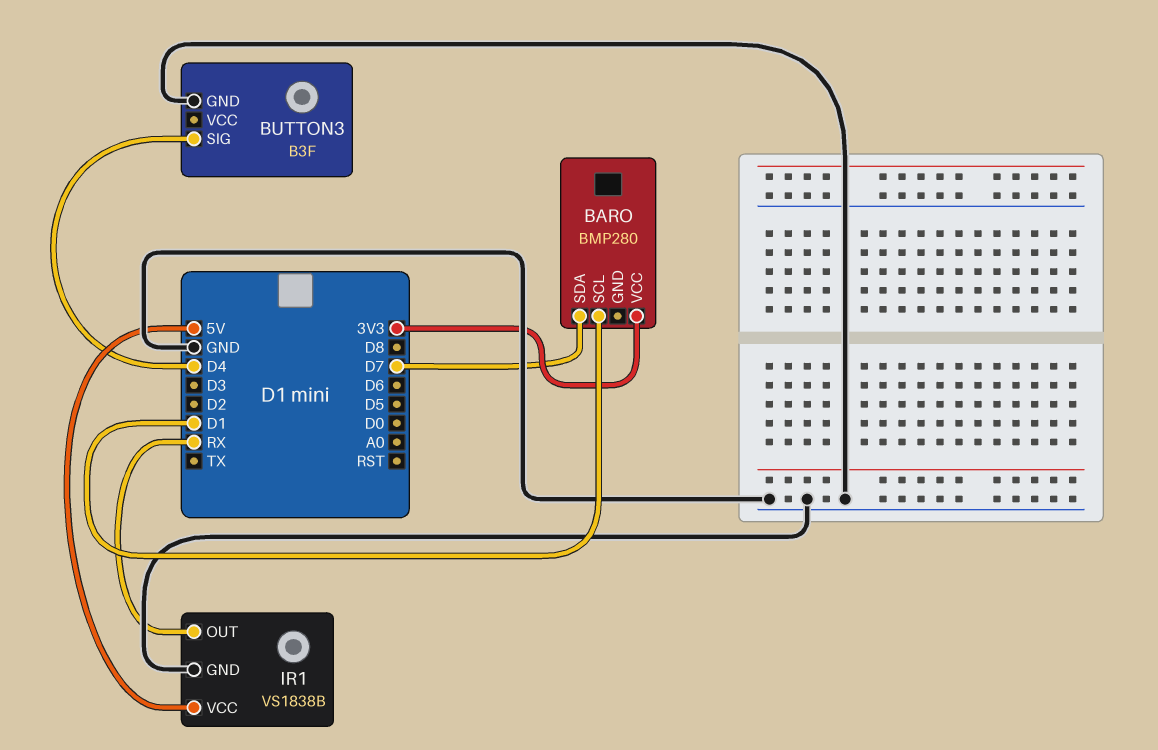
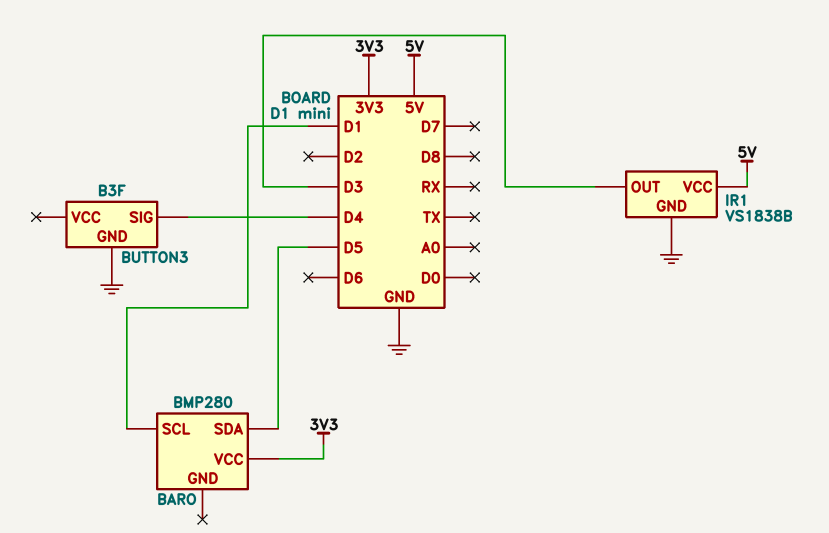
BARO pin SDA: D7 -> D5
IR1 pin OUT: RX -> D3

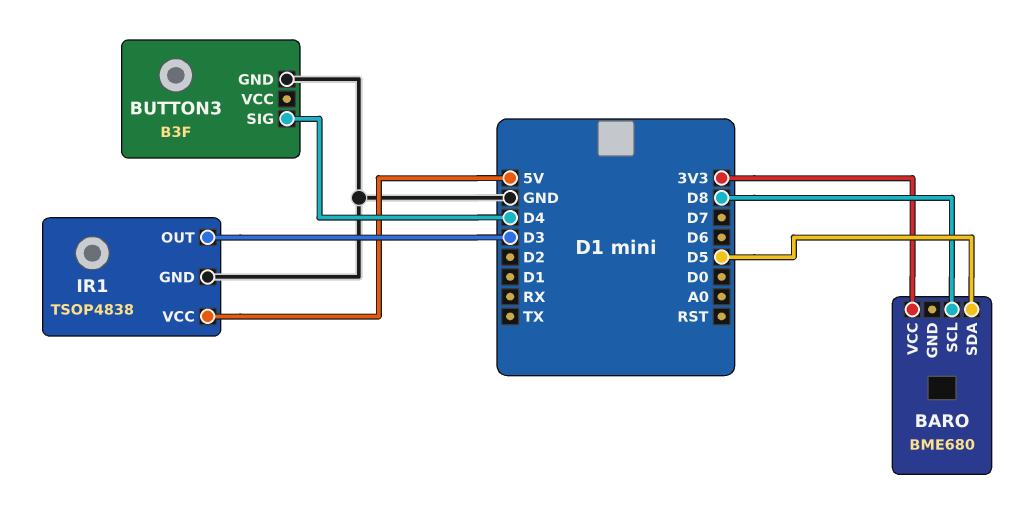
BARO: BMP280 -> BME680
BARO pin SCL: D1 -> D8
IR1: VS1838B -> TSOP4838

